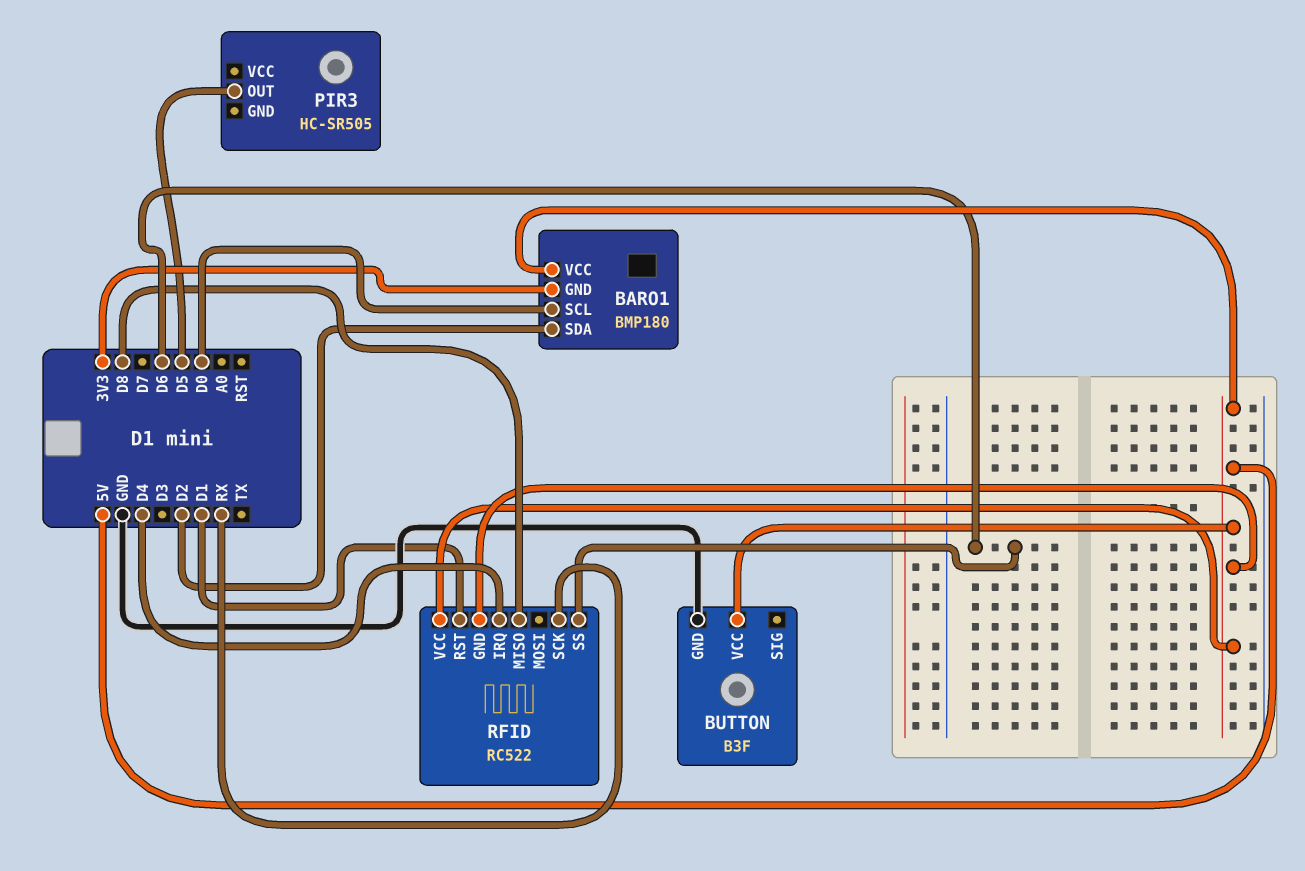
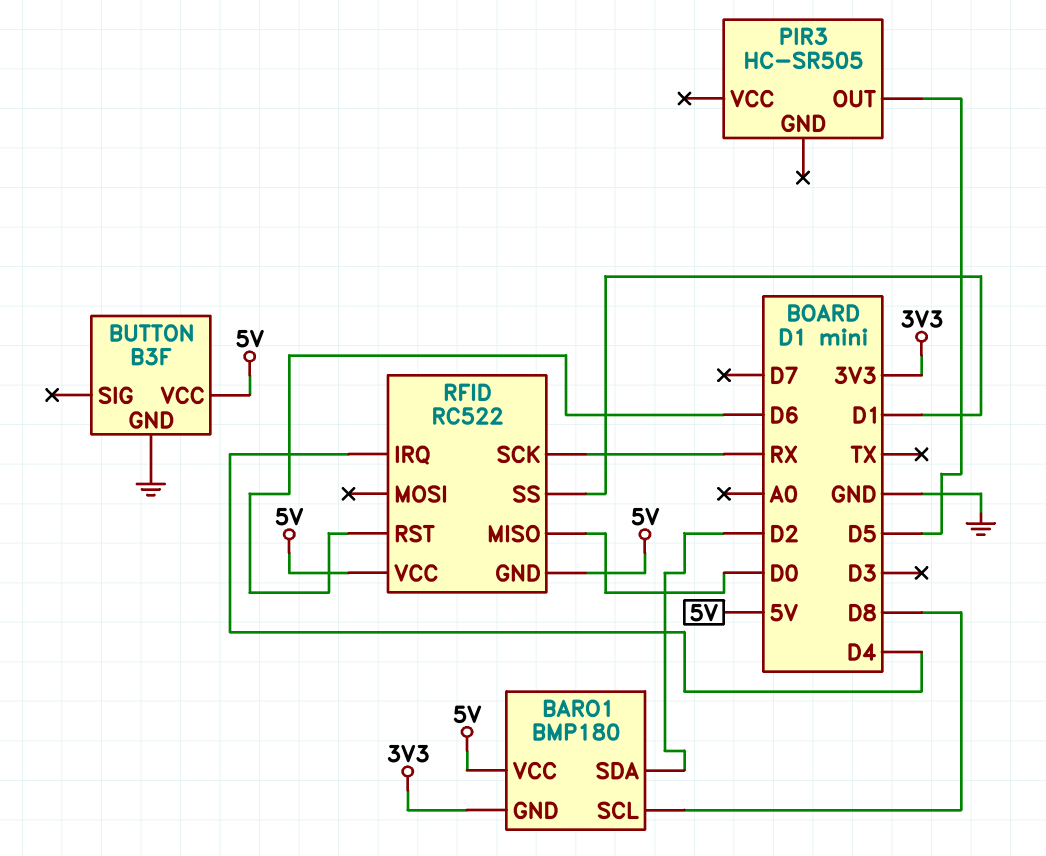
BARO1 pin SCL: D0 -> D8
RFID pin MISO: D8 -> D0
RFID pin RST: D1 -> D6
RFID pin SS: D6 -> D1

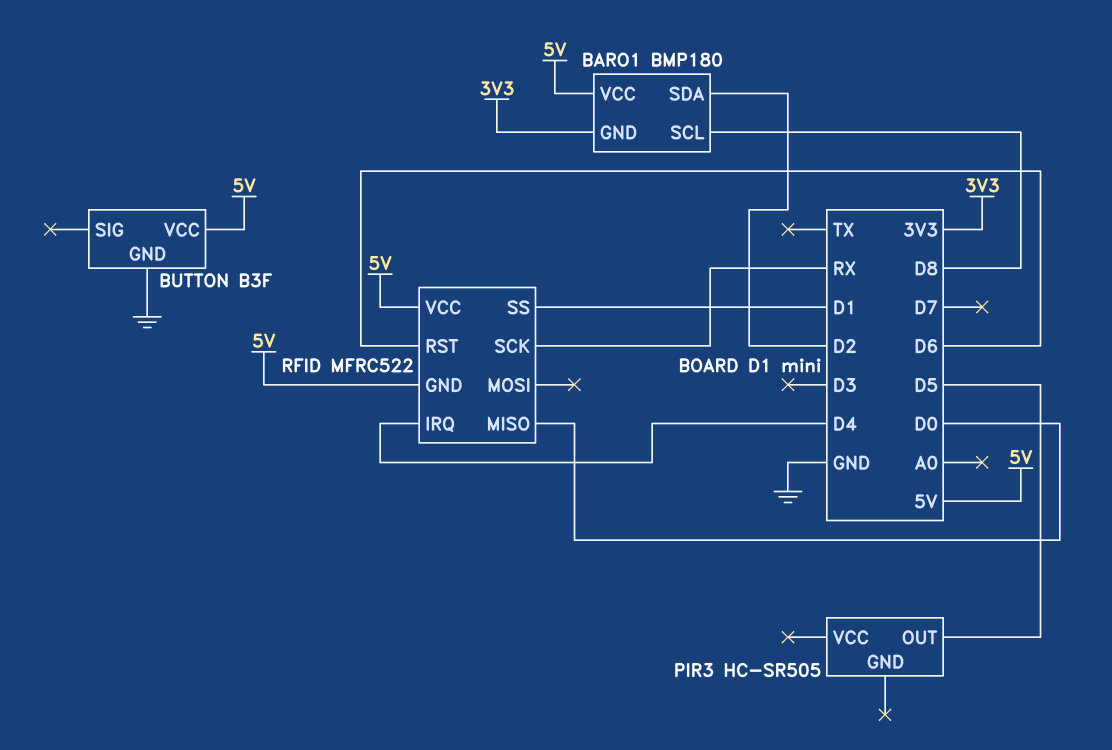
RFID: RC522 -> MFRC522

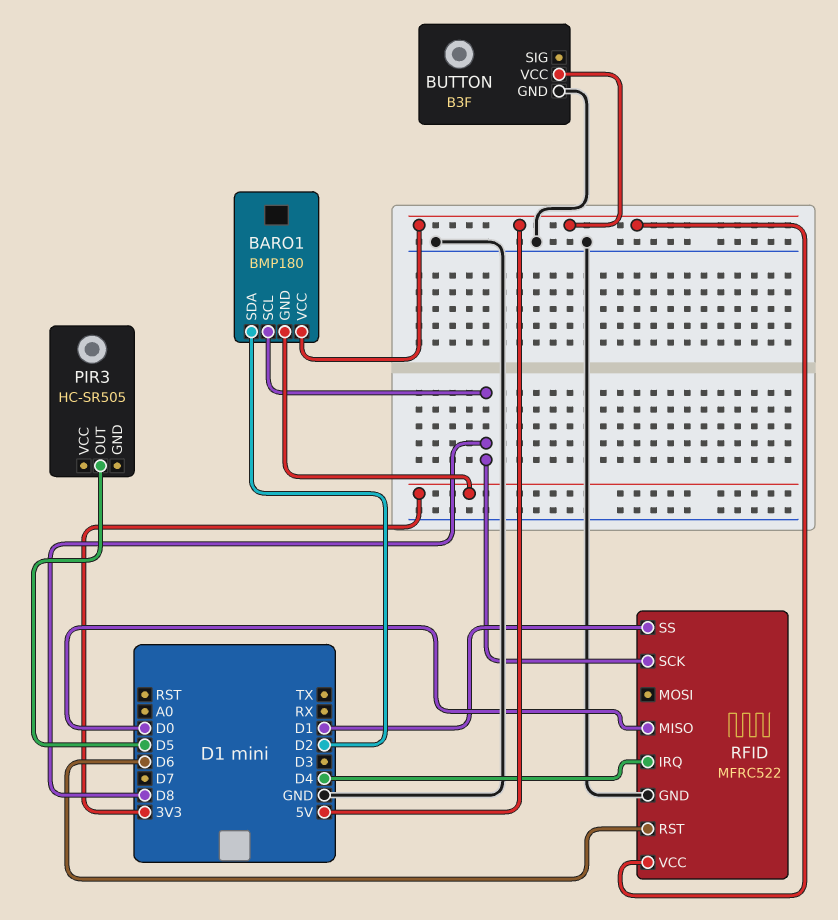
RFID pin GND: 5V -> GND
RFID pin SCK: RX -> D8

